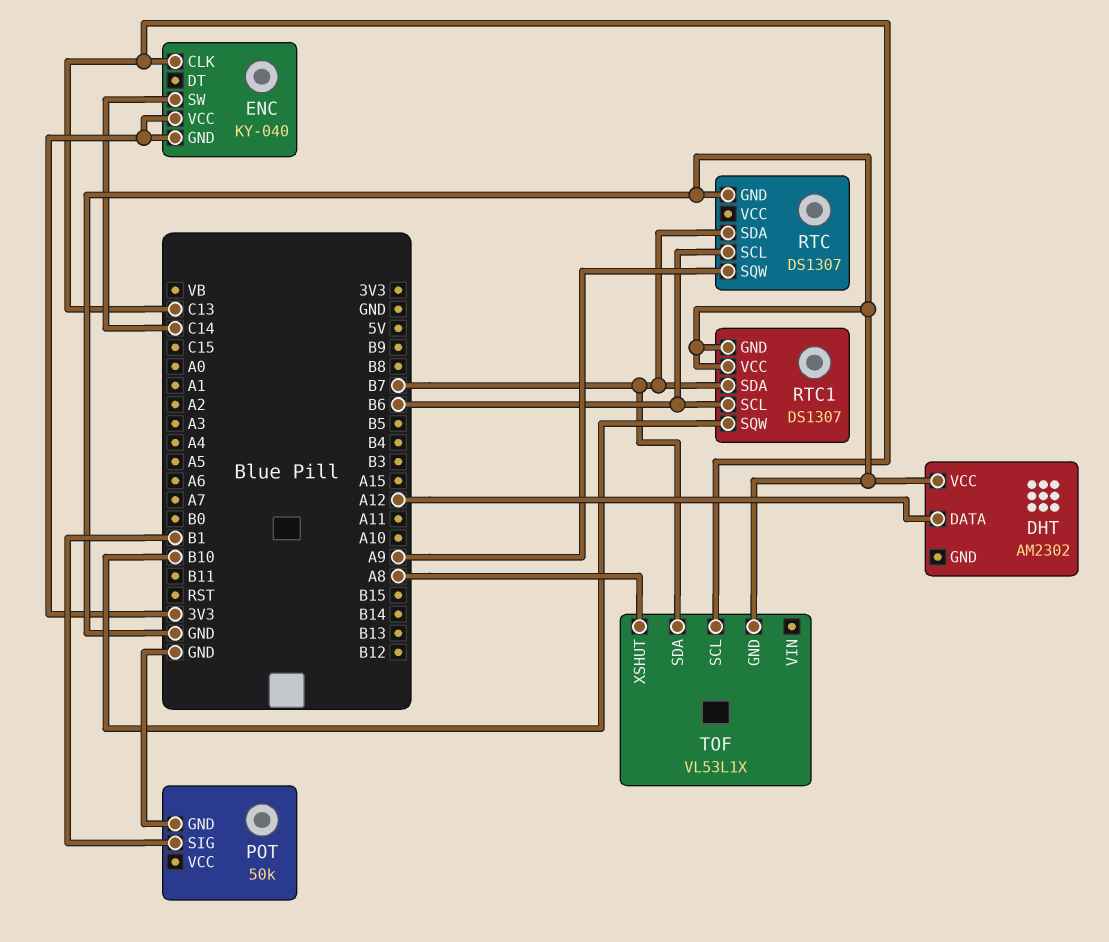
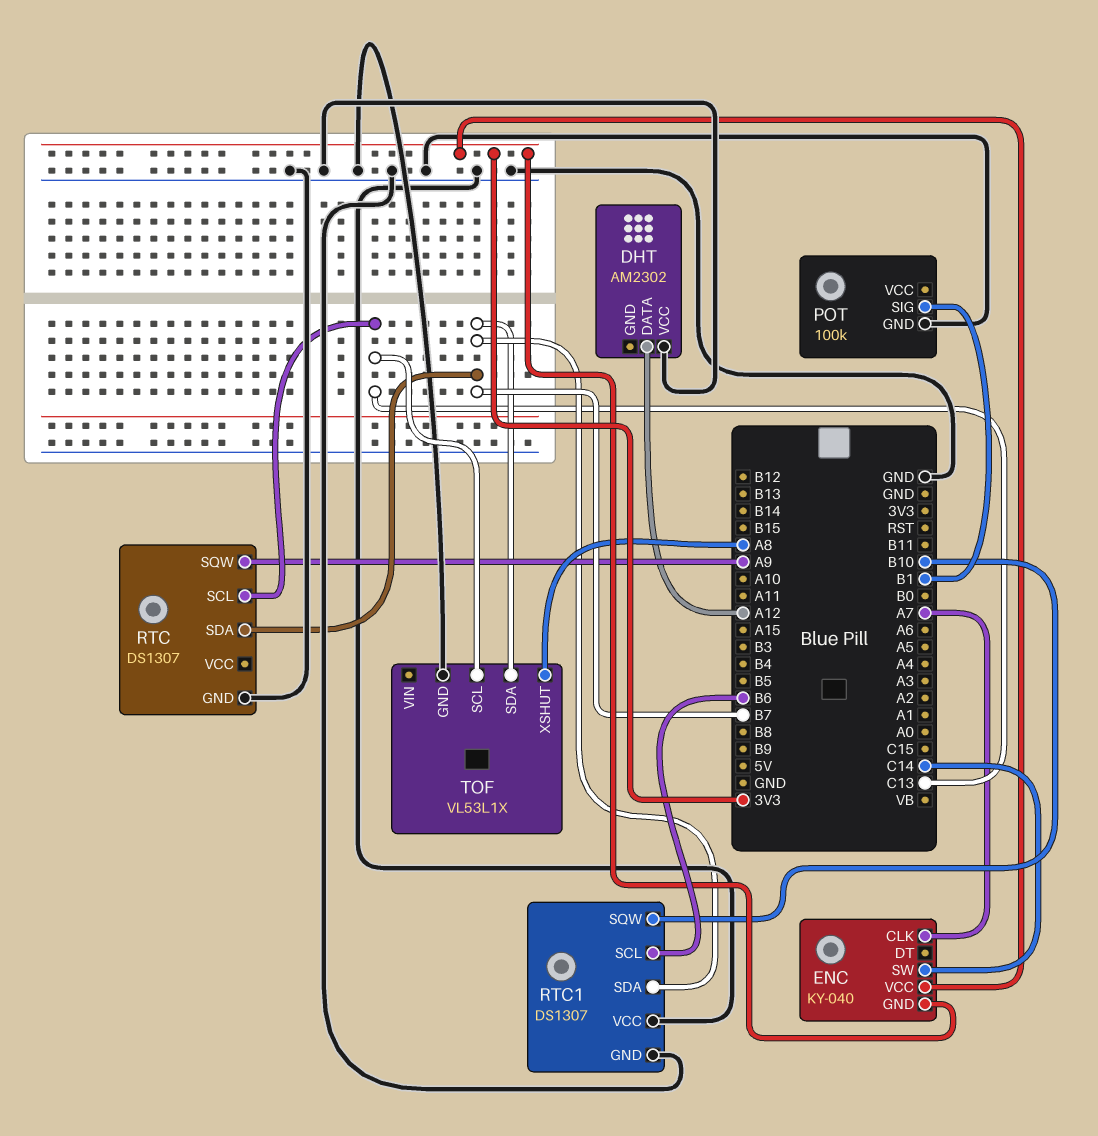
ENC pin CLK: C13 -> A7
POT: 50k -> 100k
RTC pin SCL: B6 -> C13

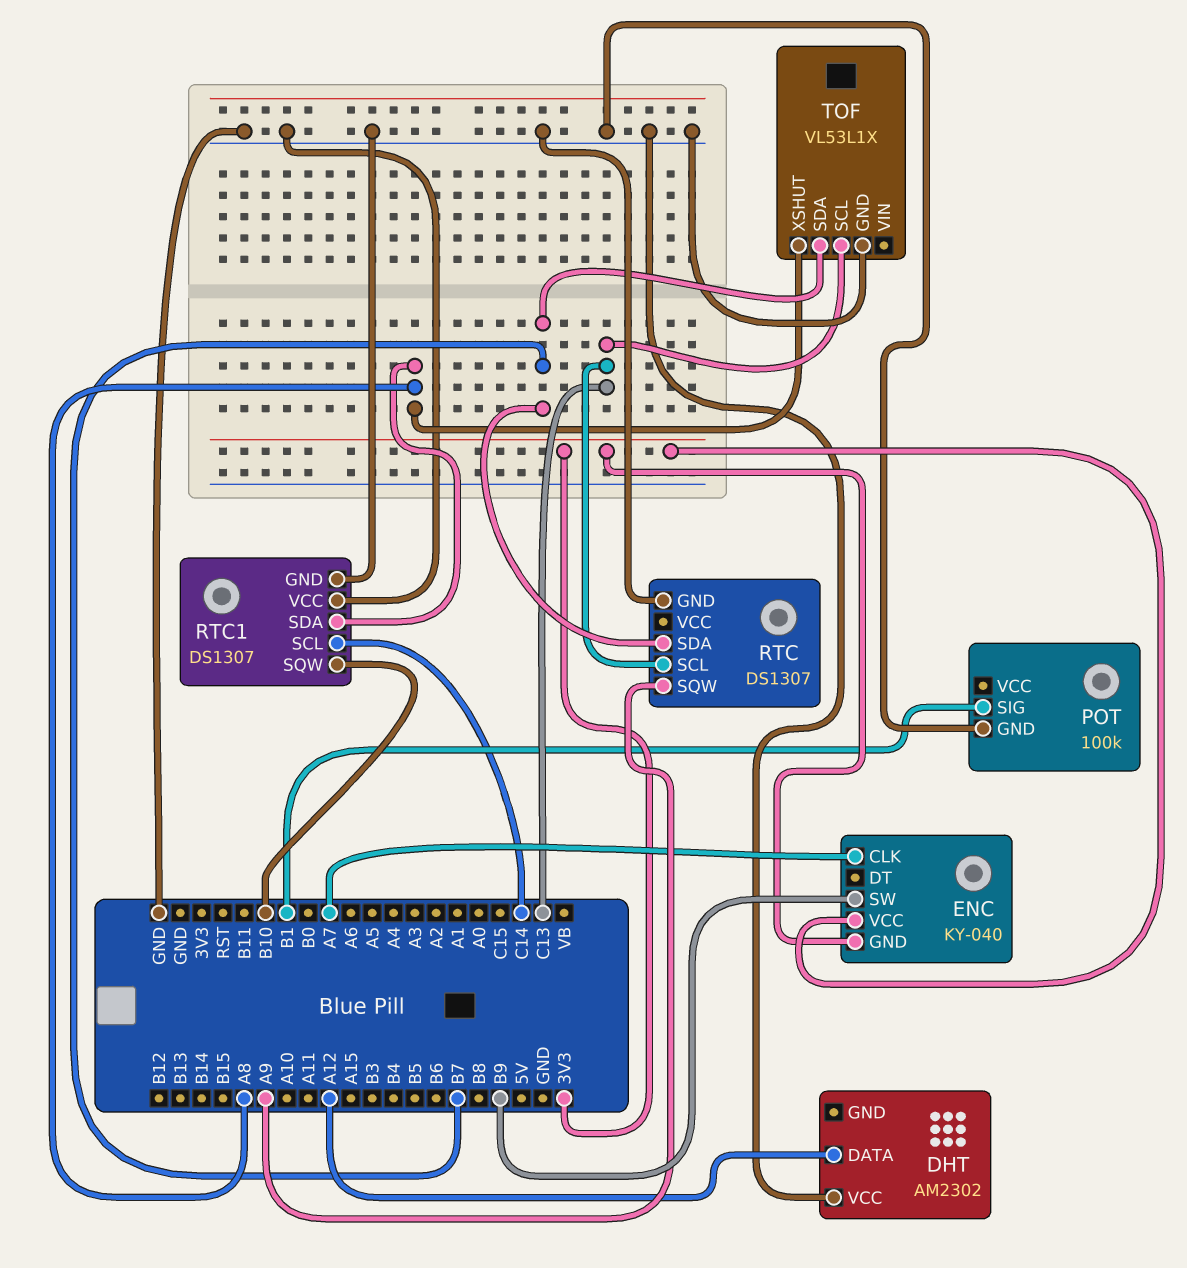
ENC pin SW: C14 -> B9
RTC1 pin SCL: B6 -> C14
RTC1 pin SDA: B7 -> A8

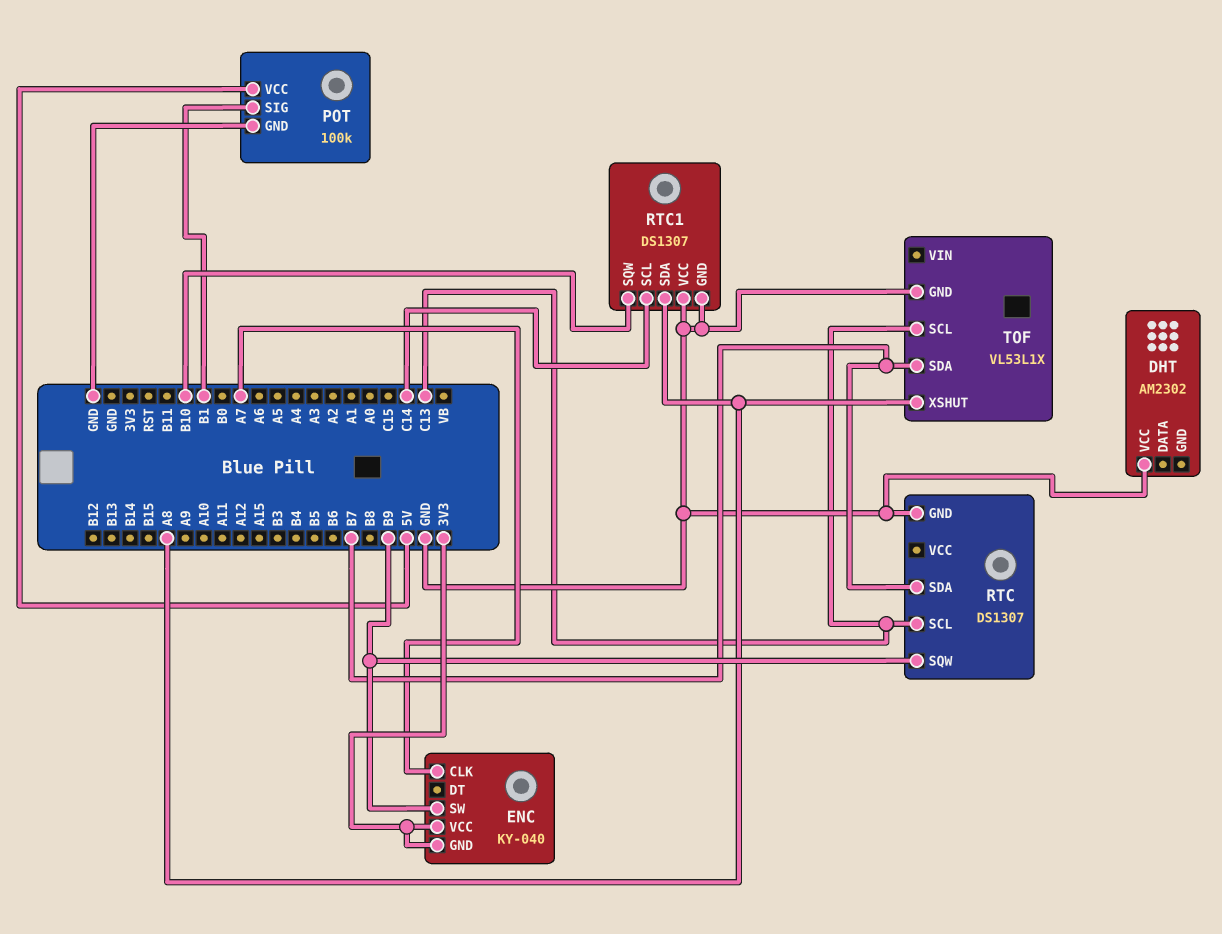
DHT pin DATA: A12 -> none
POT pin VCC: none -> 5V
RTC pin SQW: A9 -> B9

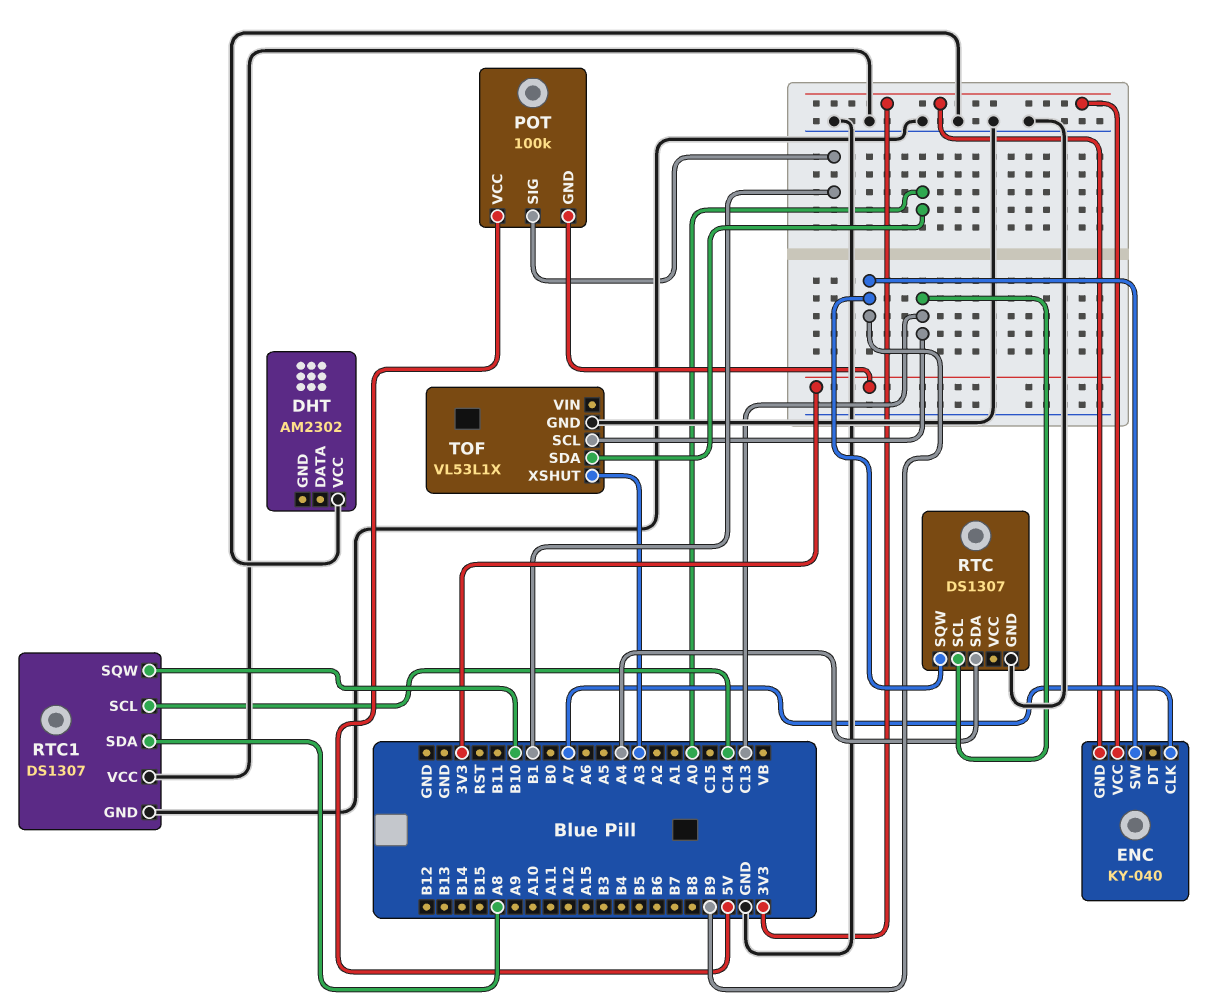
POT pin GND: GND -> 3V3
RTC pin SDA: B7 -> A4
TOF pin SDA: B7 -> A0
TOF pin XSHUT: A8 -> A3

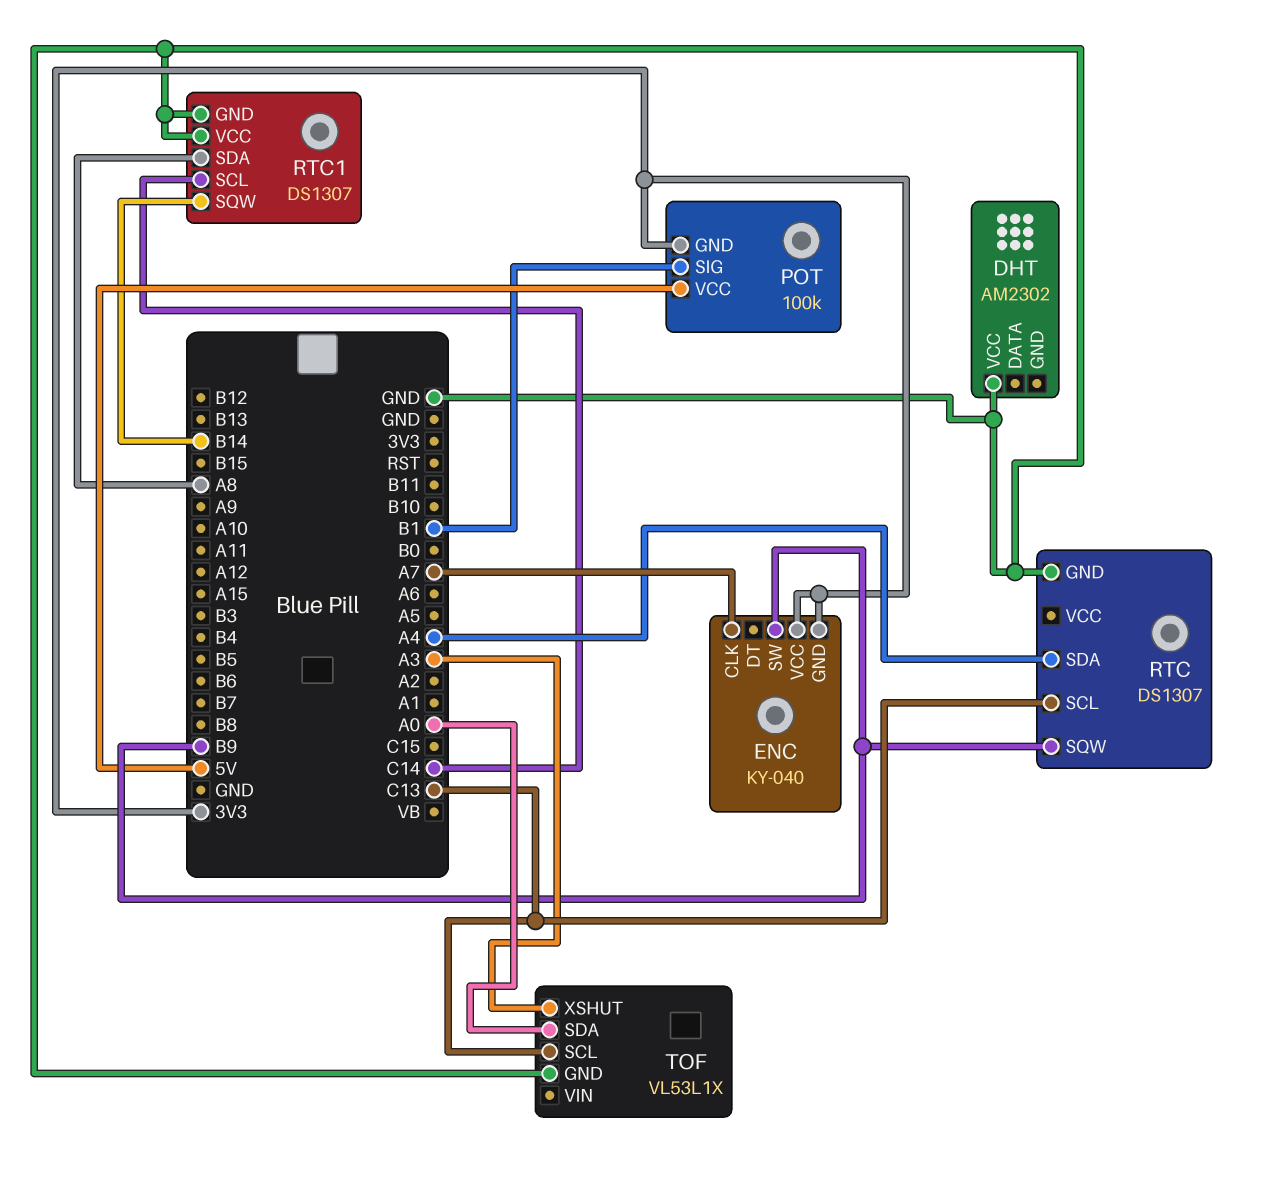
RTC1 pin SQW: B10 -> B14

